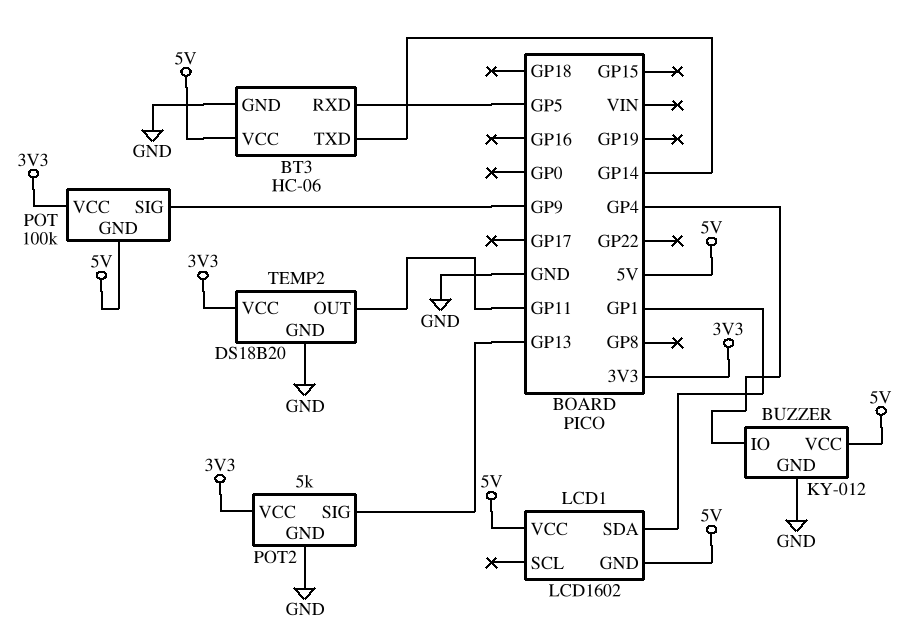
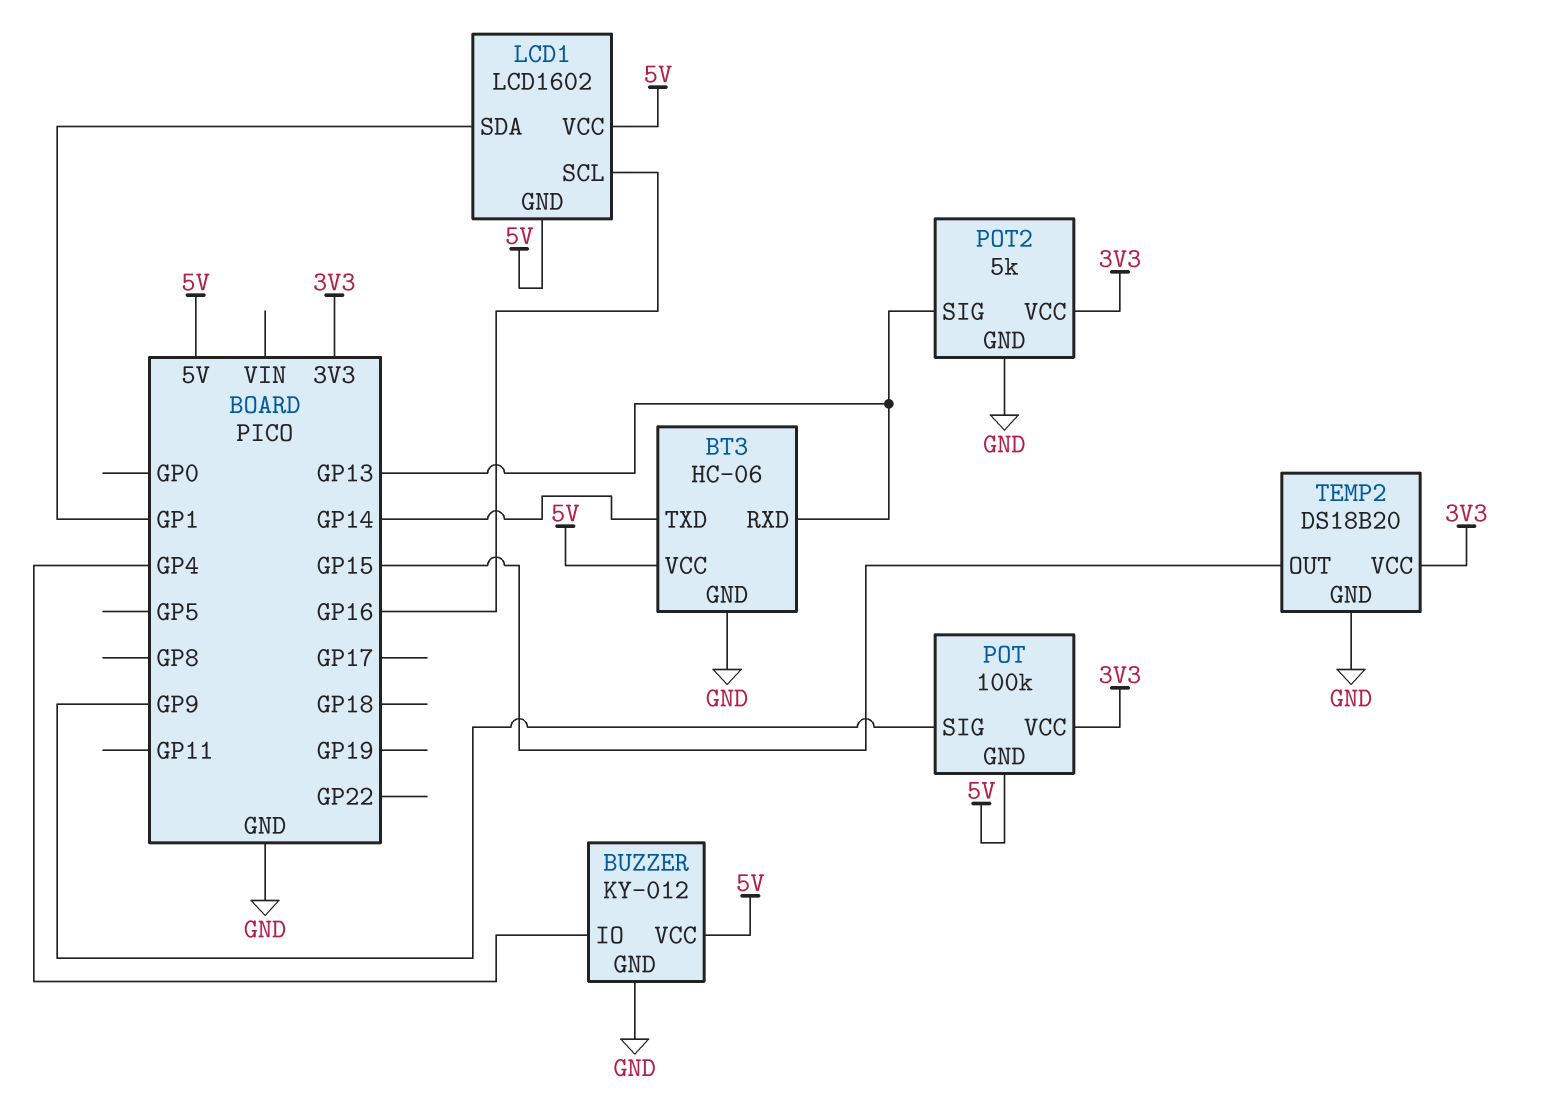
BT3 pin RXD: GP5 -> GP13
LCD1 pin SCL: none -> GP16
TEMP2 pin OUT: GP11 -> GP15

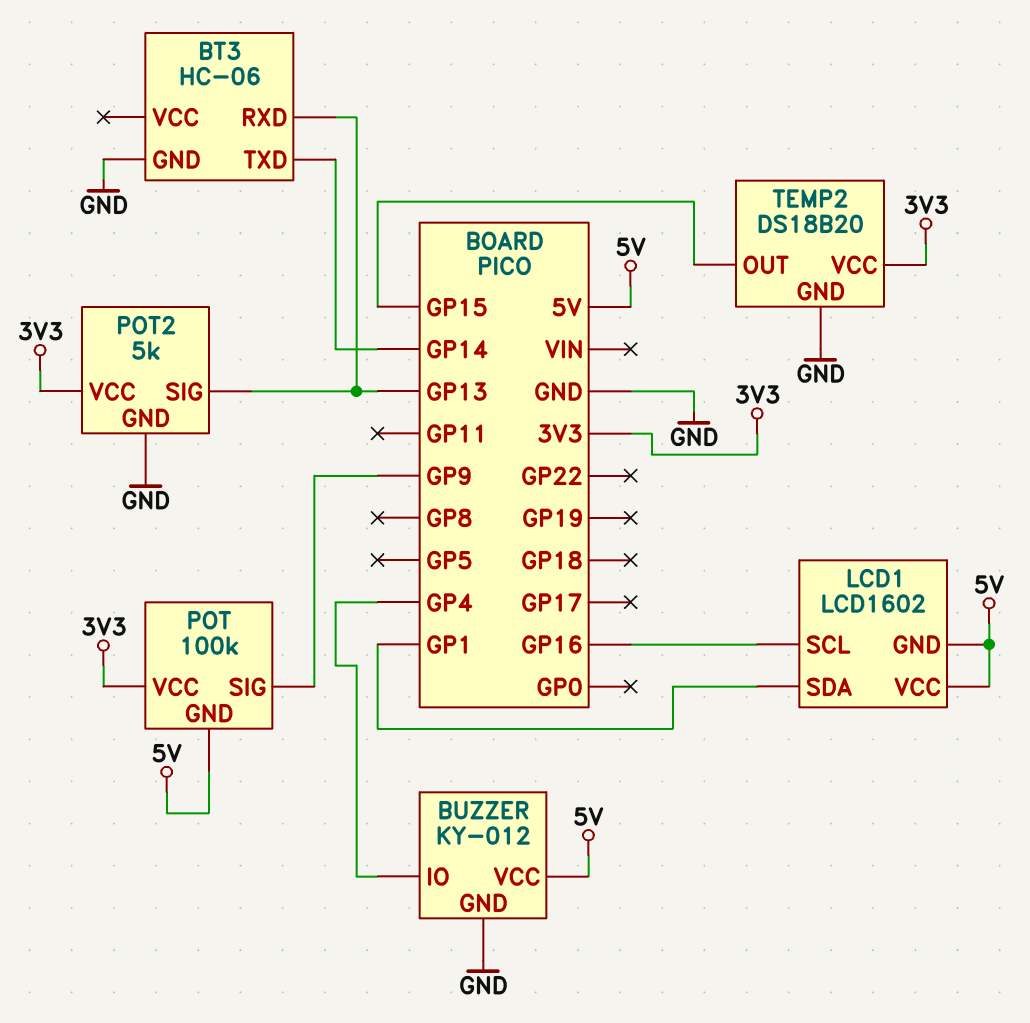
BT3 pin VCC: 5V -> none

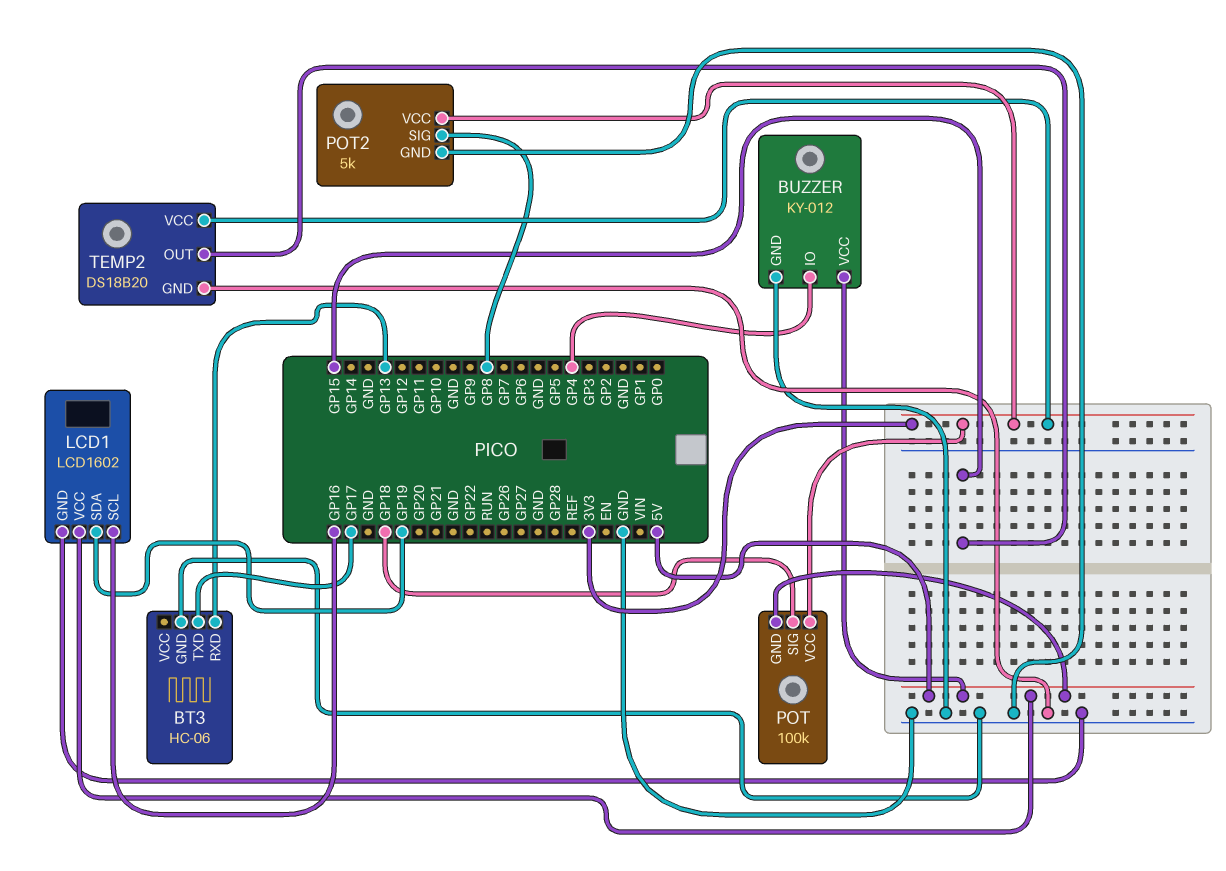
BT3 pin TXD: GP14 -> GP17
LCD1 pin GND: 5V -> GND
LCD1 pin SDA: GP1 -> GP19
POT pin SIG: GP9 -> GP18
POT2 pin SIG: GP13 -> GP8

